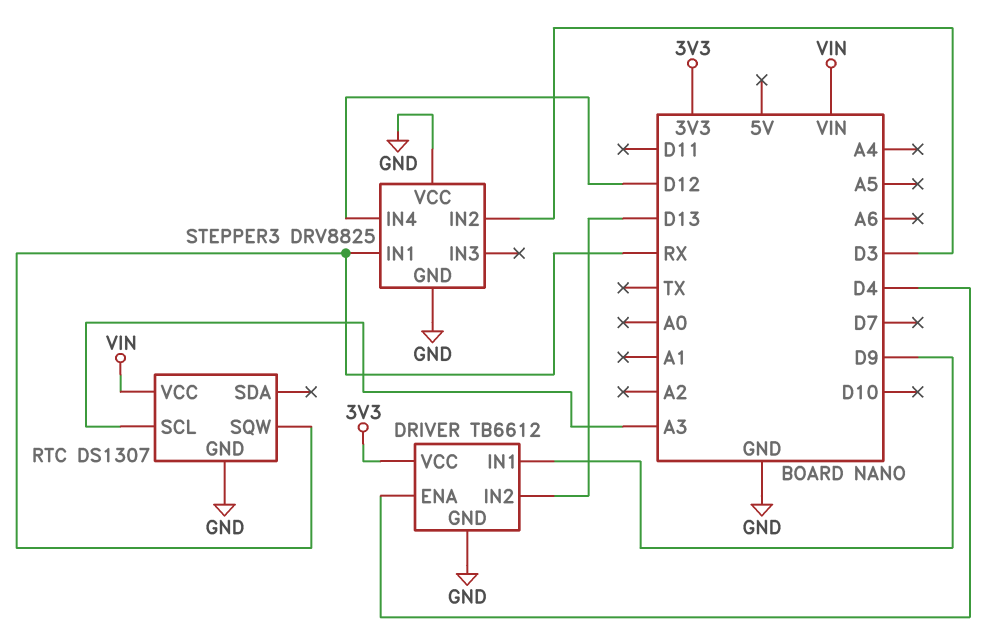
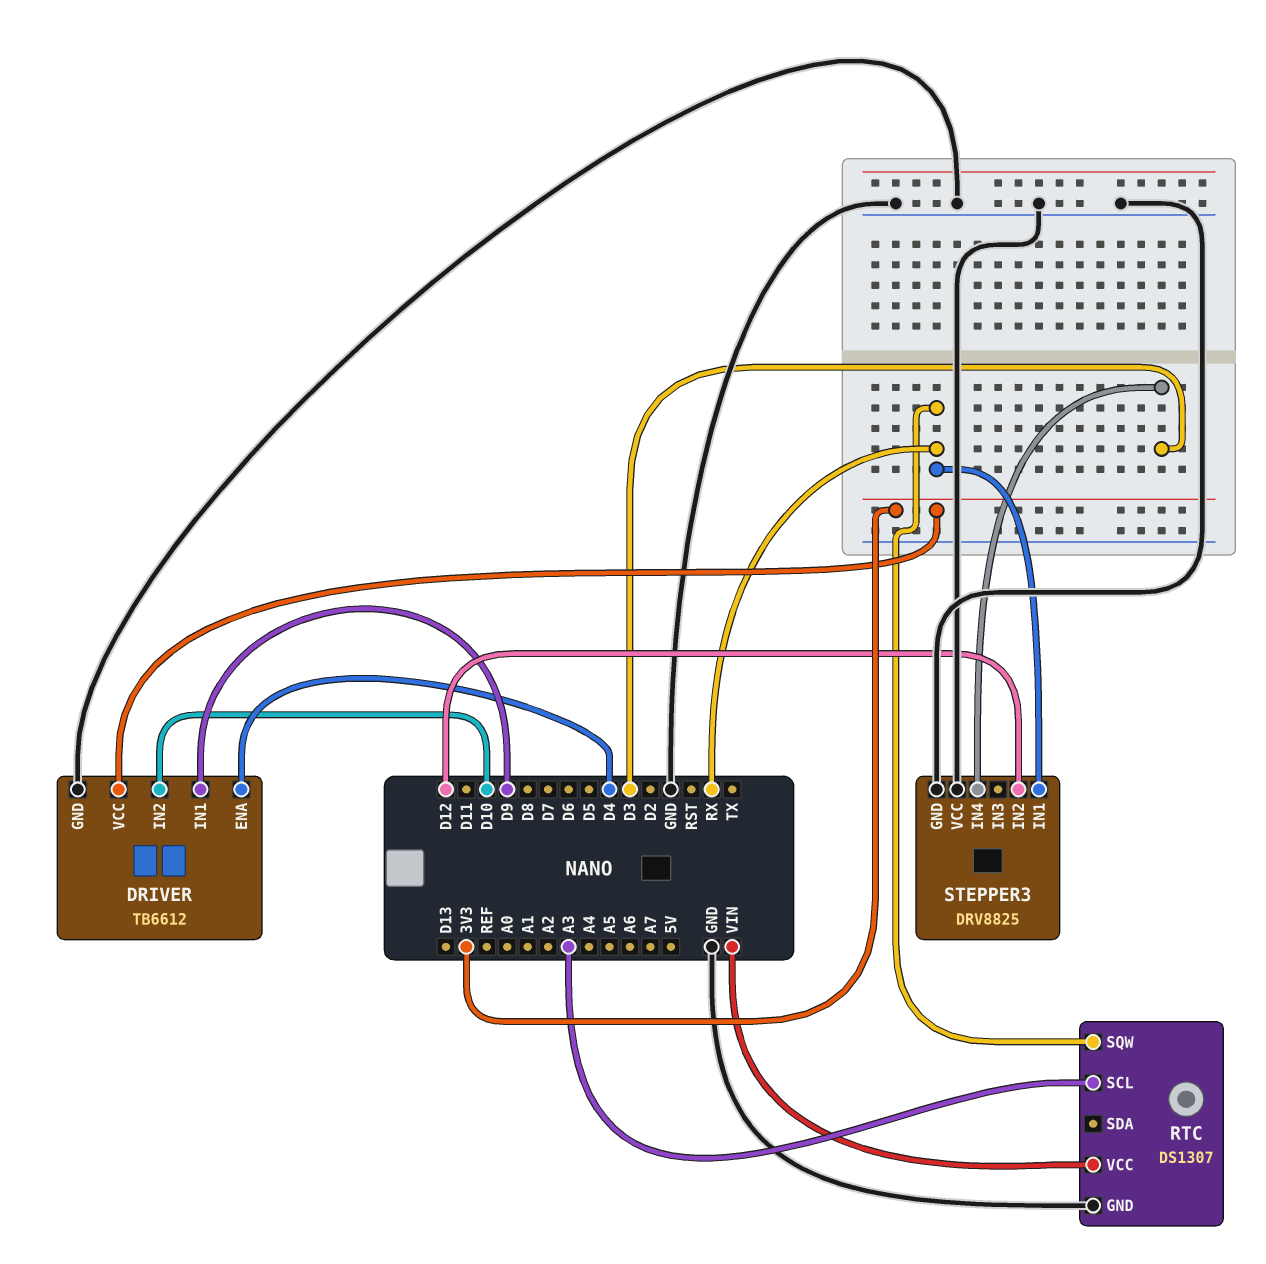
DRIVER pin IN2: D13 -> D10
STEPPER3 pin IN2: D3 -> D12
STEPPER3 pin IN4: D12 -> D3

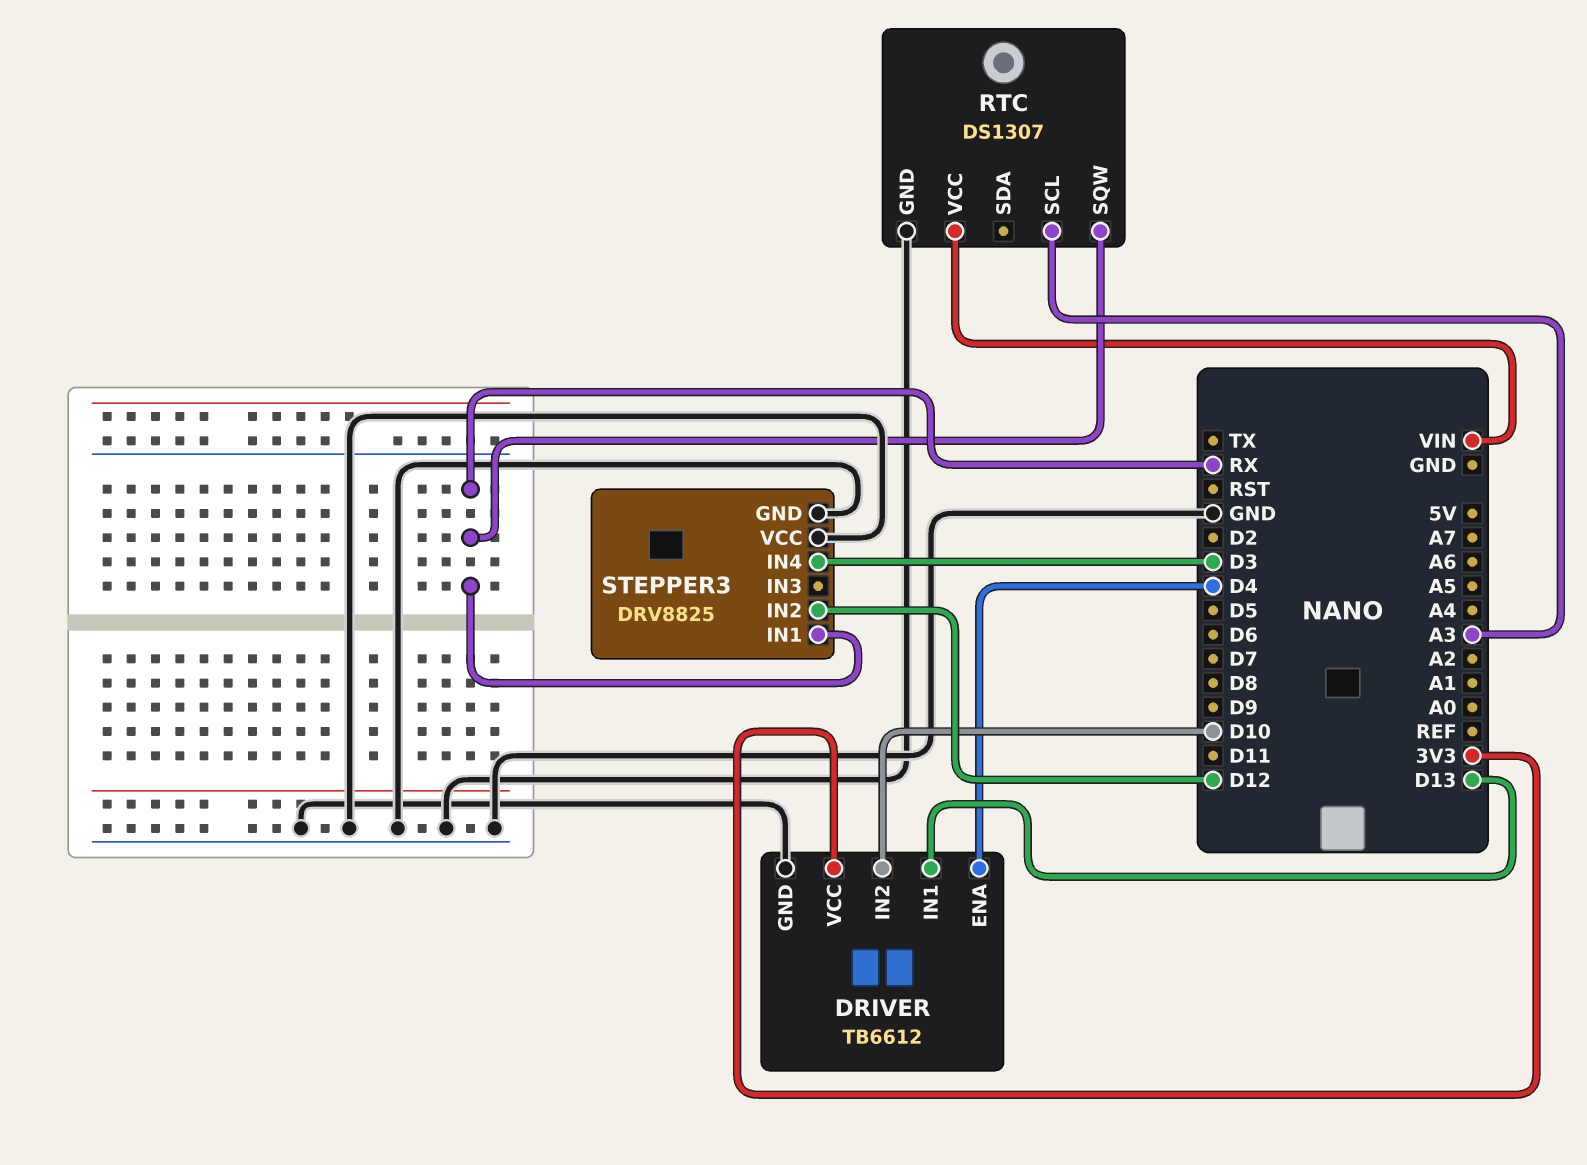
DRIVER pin IN1: D9 -> D13

